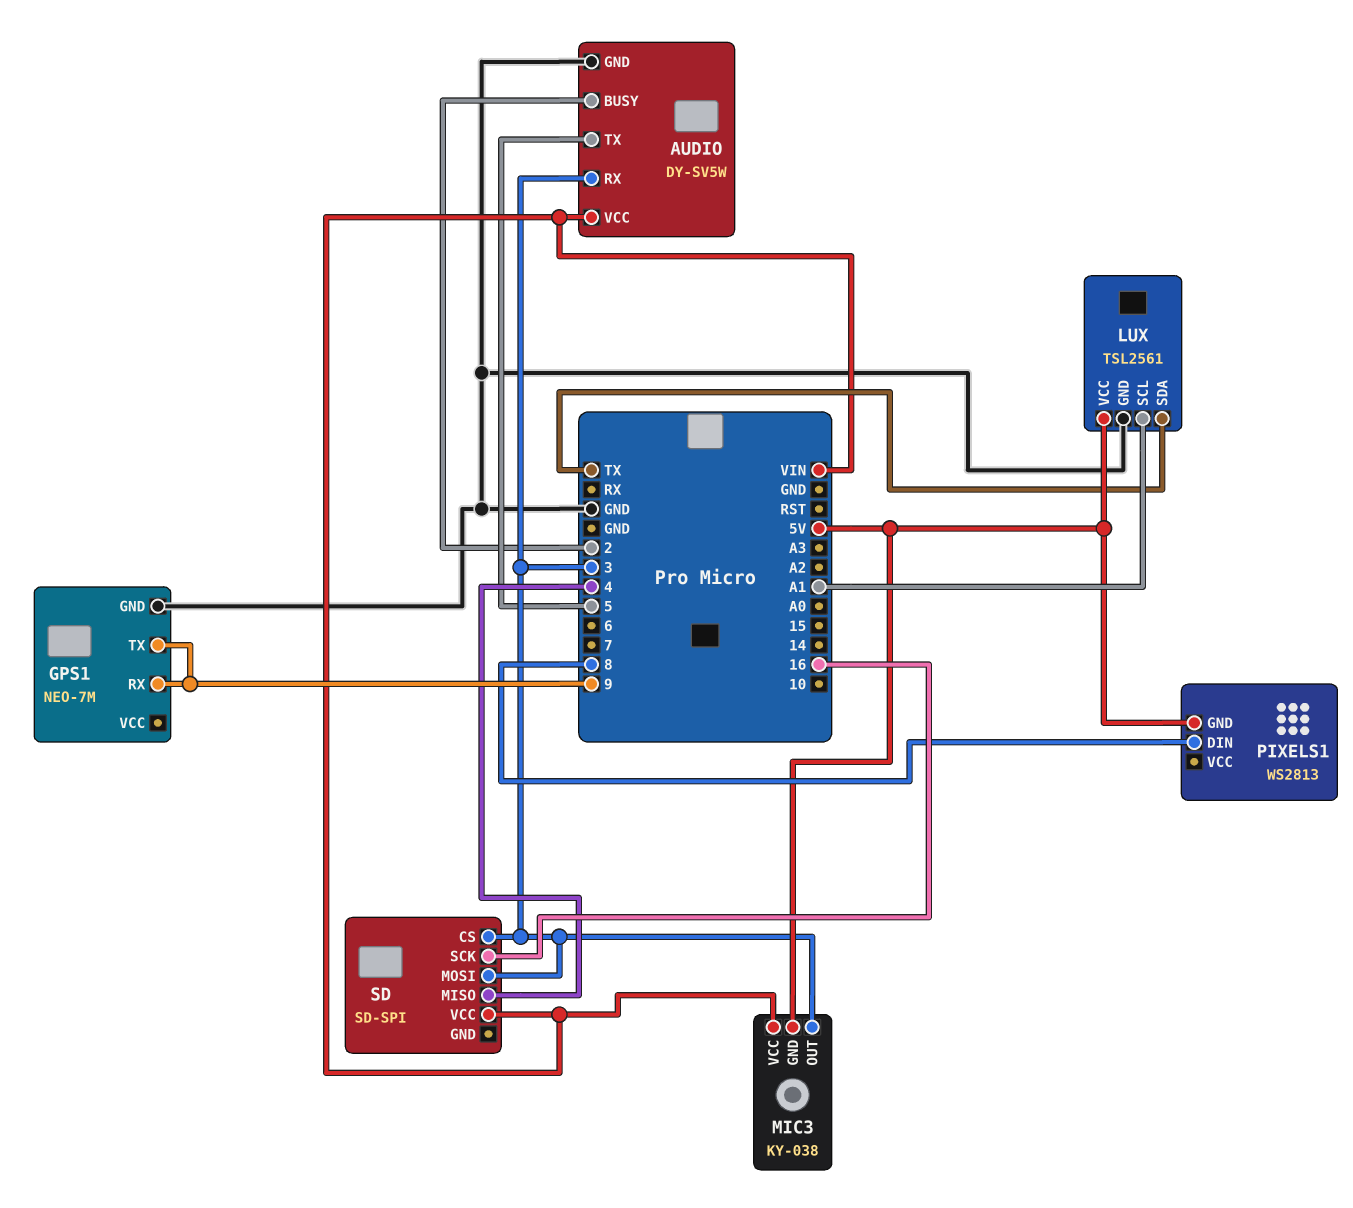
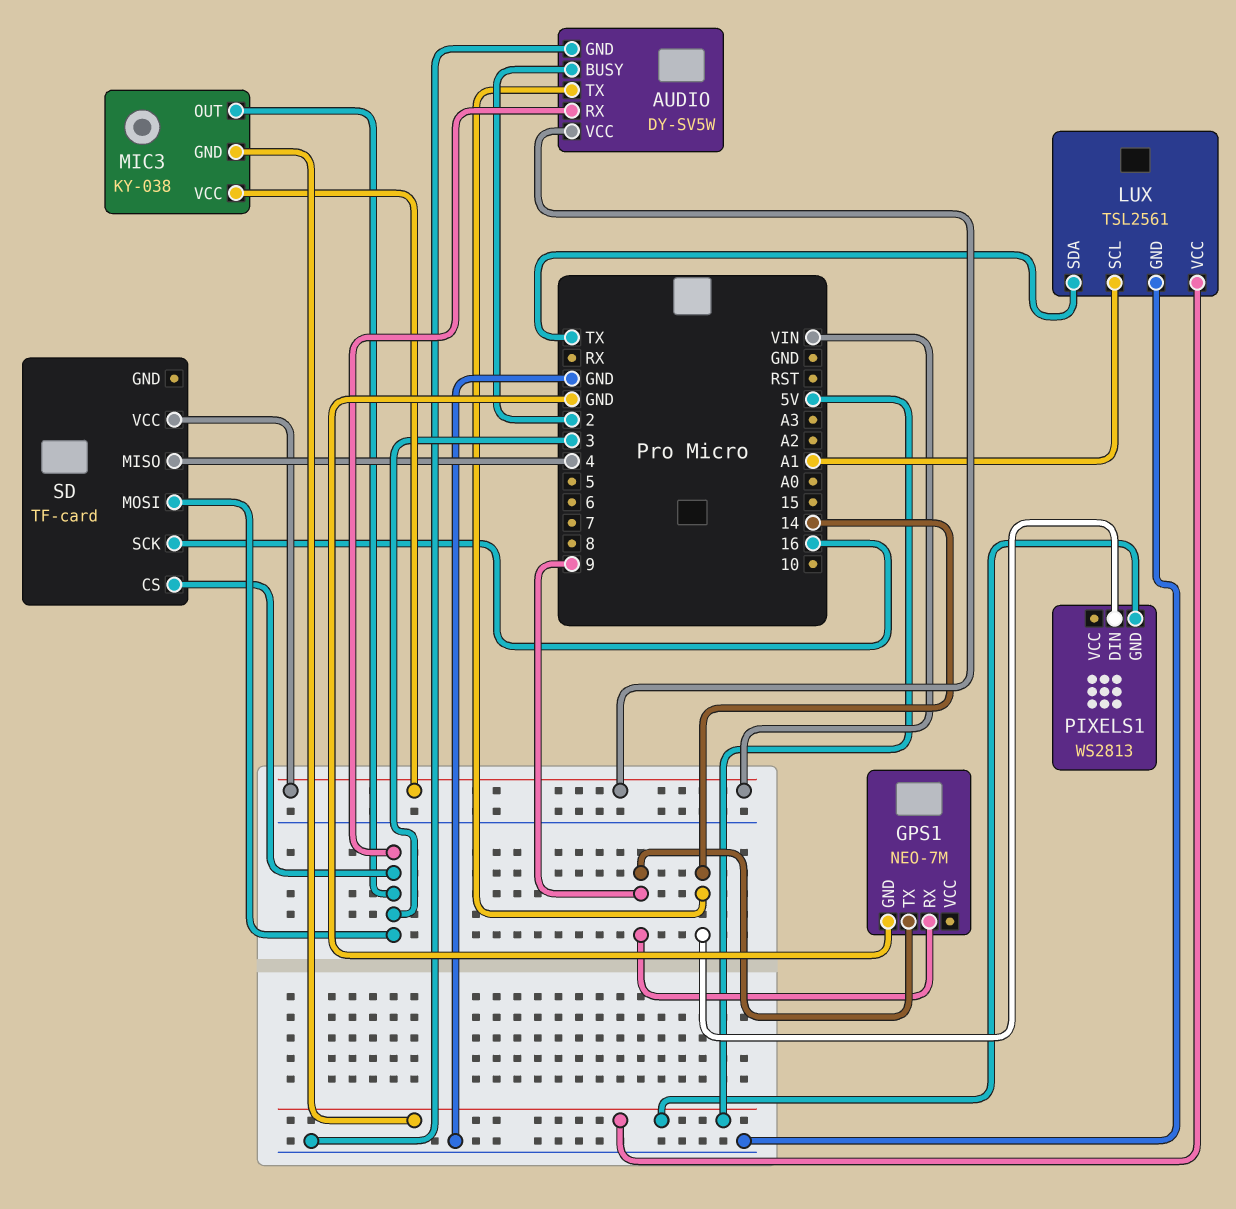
AUDIO pin TX: 5 -> 14
PIXELS1 pin DIN: 8 -> 14
SD: SD-SPI -> TF-card

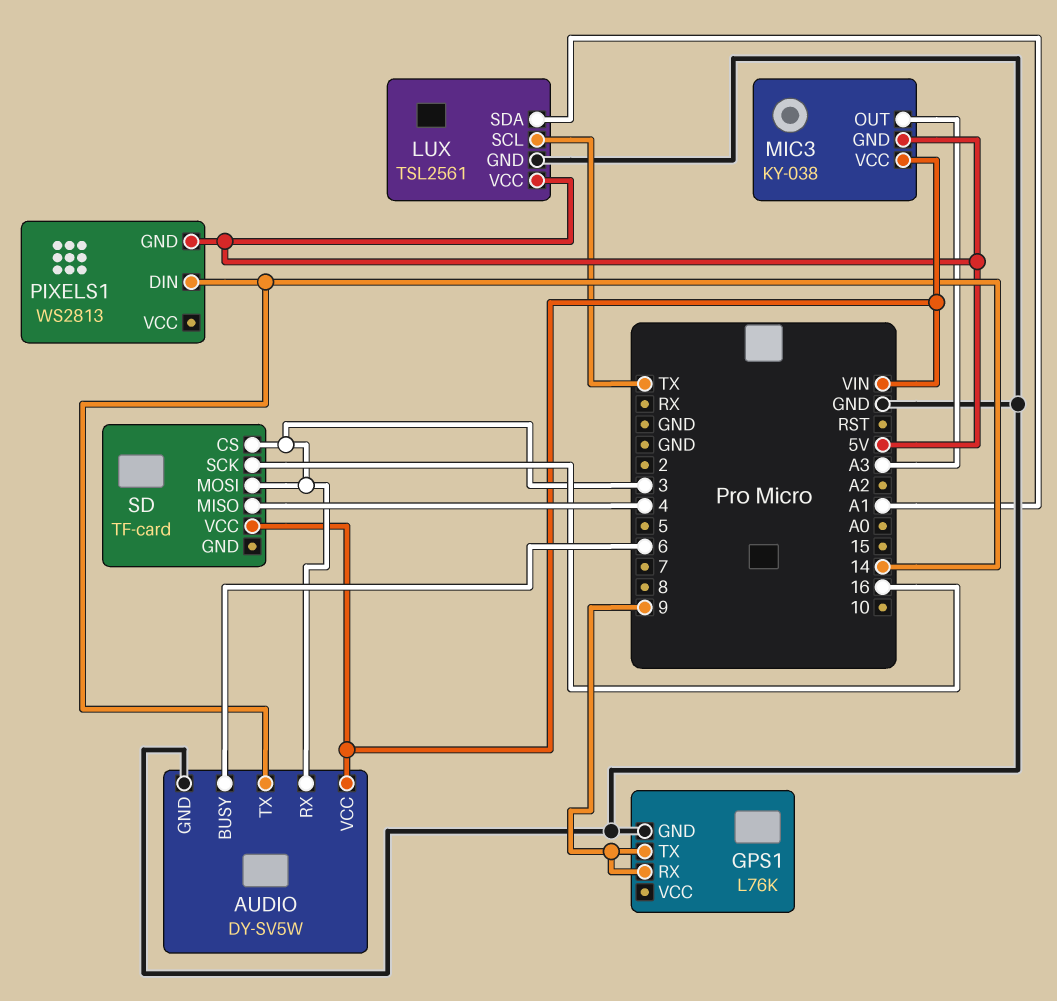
AUDIO pin BUSY: 2 -> 6
GPS1: NEO-7M -> L76K
LUX pin SCL: A1 -> TX
LUX pin SDA: TX -> A1
MIC3 pin OUT: 3 -> A3

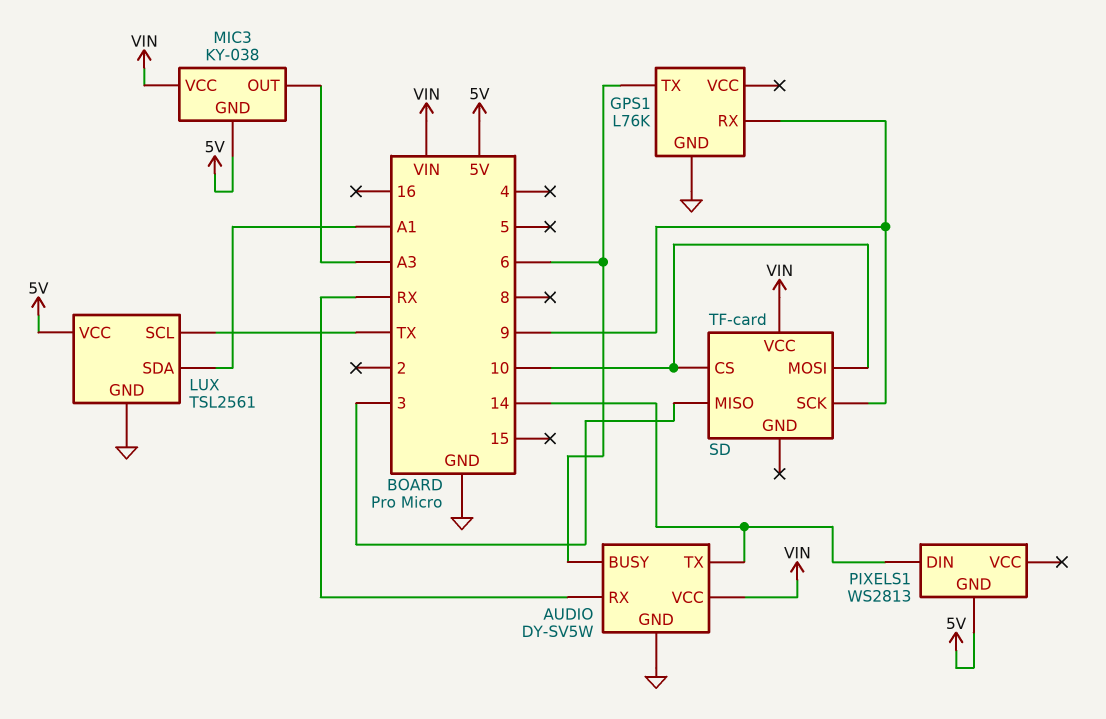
AUDIO pin RX: 3 -> RX
GPS1 pin TX: 9 -> 6
SD pin CS: 3 -> 10
SD pin MISO: 4 -> 3
SD pin MOSI: 3 -> 10
SD pin SCK: 16 -> 9

